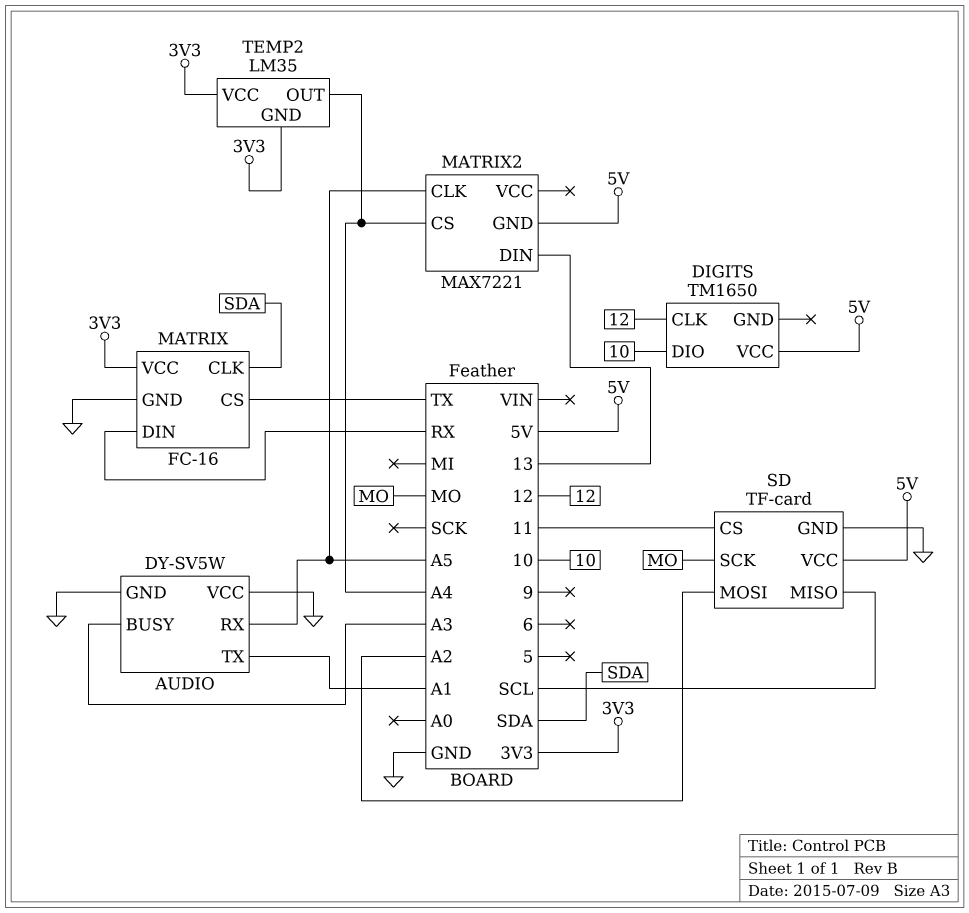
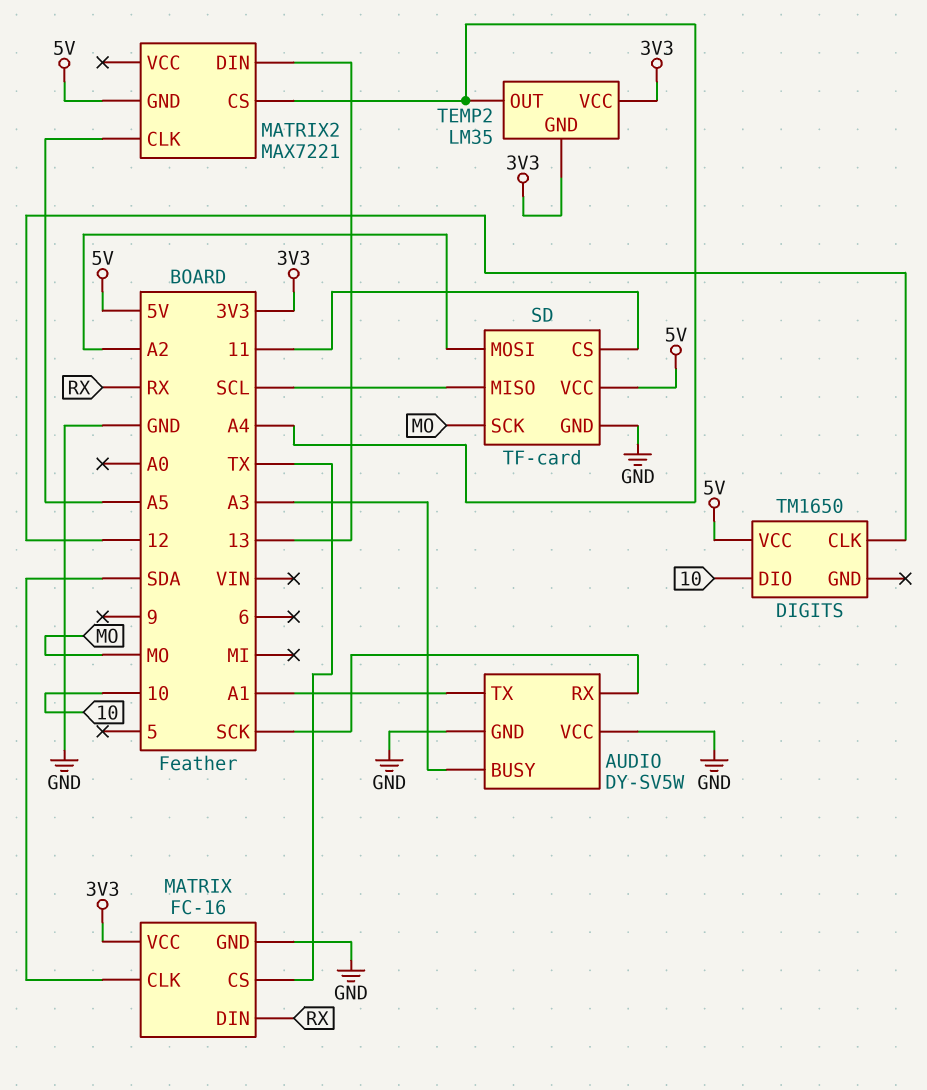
AUDIO pin RX: A5 -> SCK

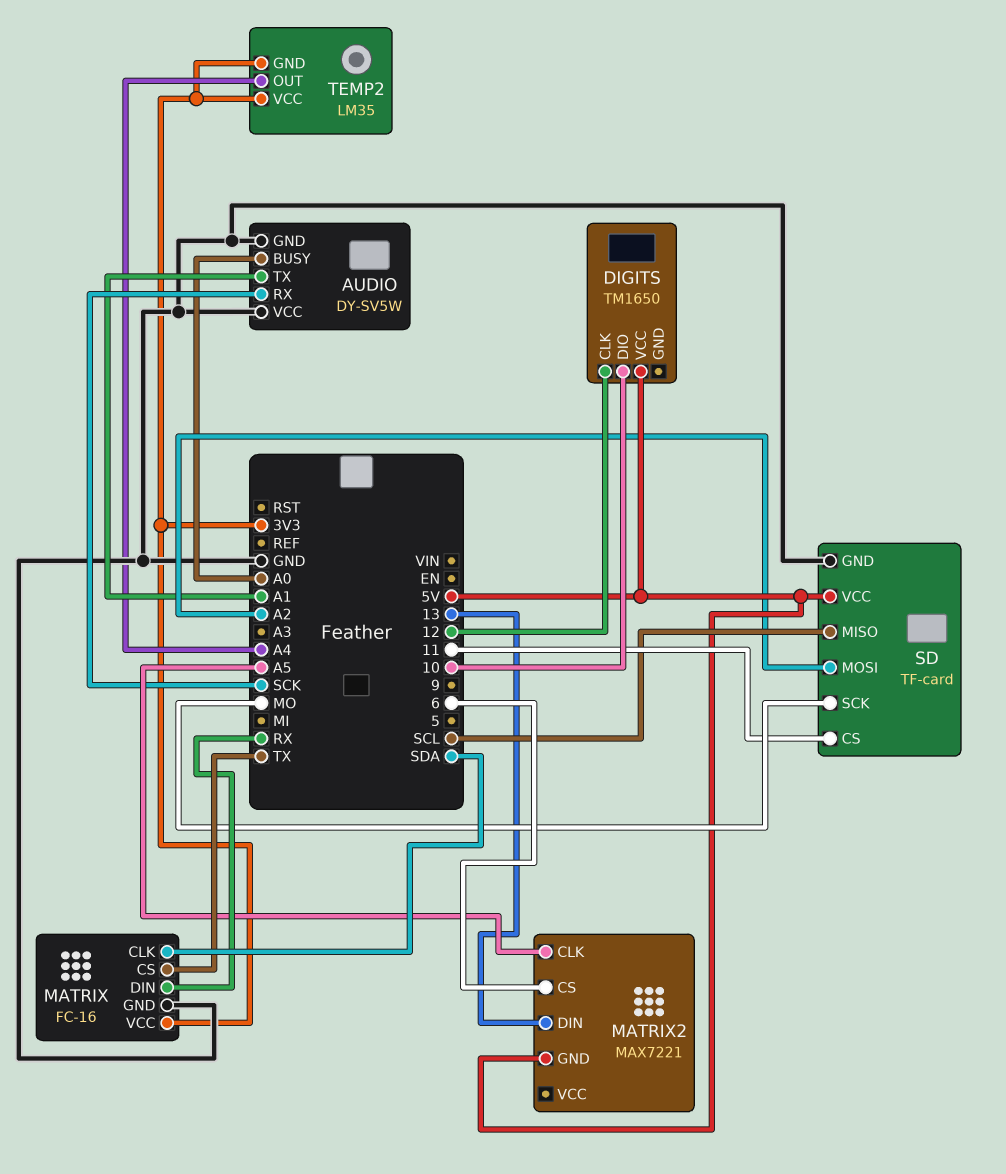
AUDIO pin BUSY: A3 -> A0
MATRIX2 pin CS: A4 -> 6

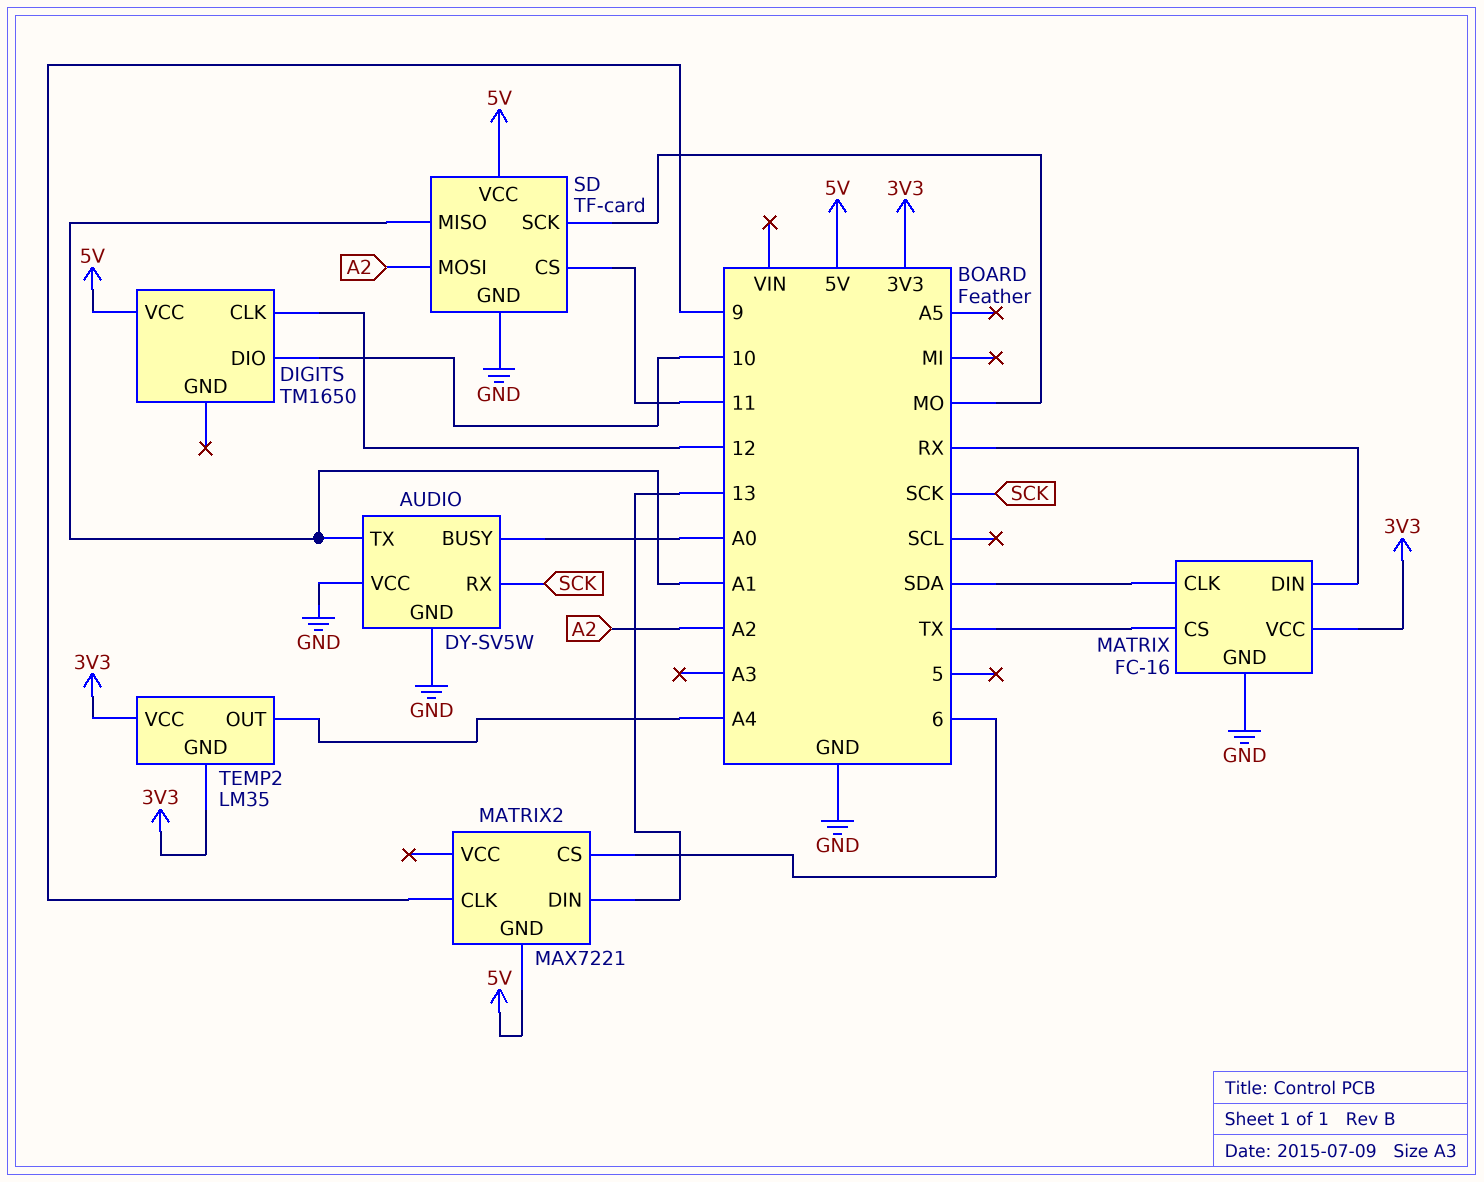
MATRIX2 pin CLK: A5 -> 9
SD pin MISO: SCL -> A1

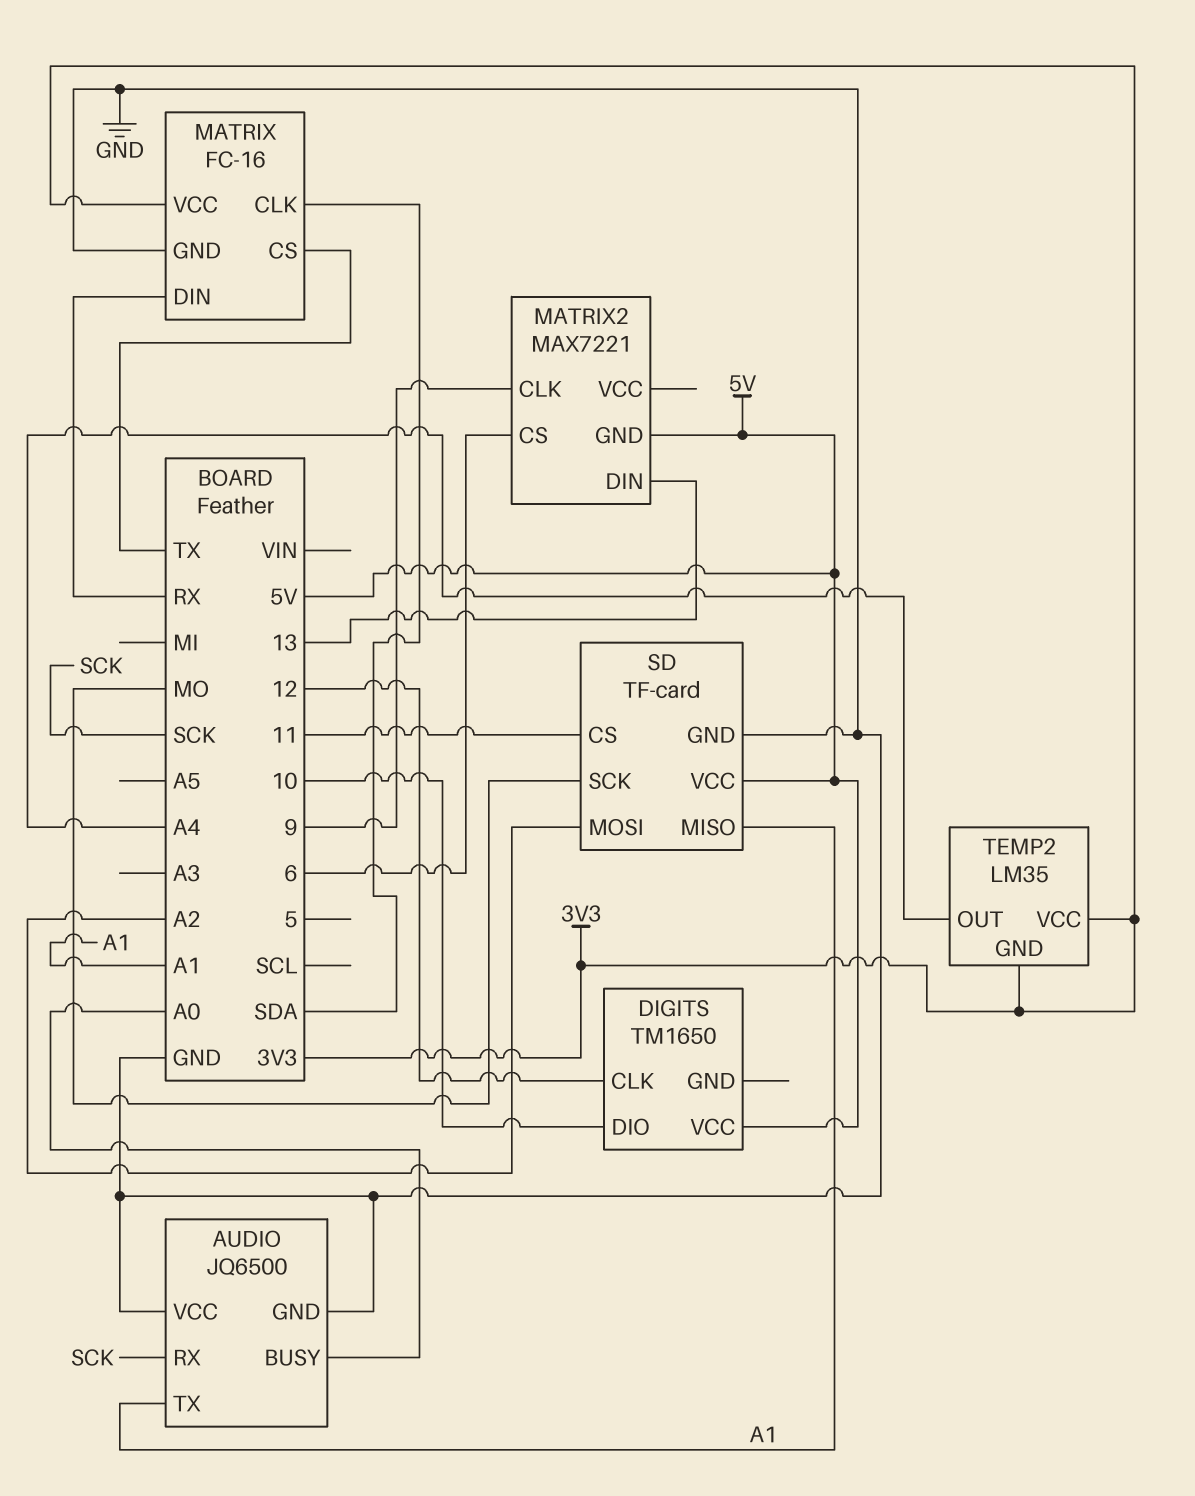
AUDIO: DY-SV5W -> JQ6500

